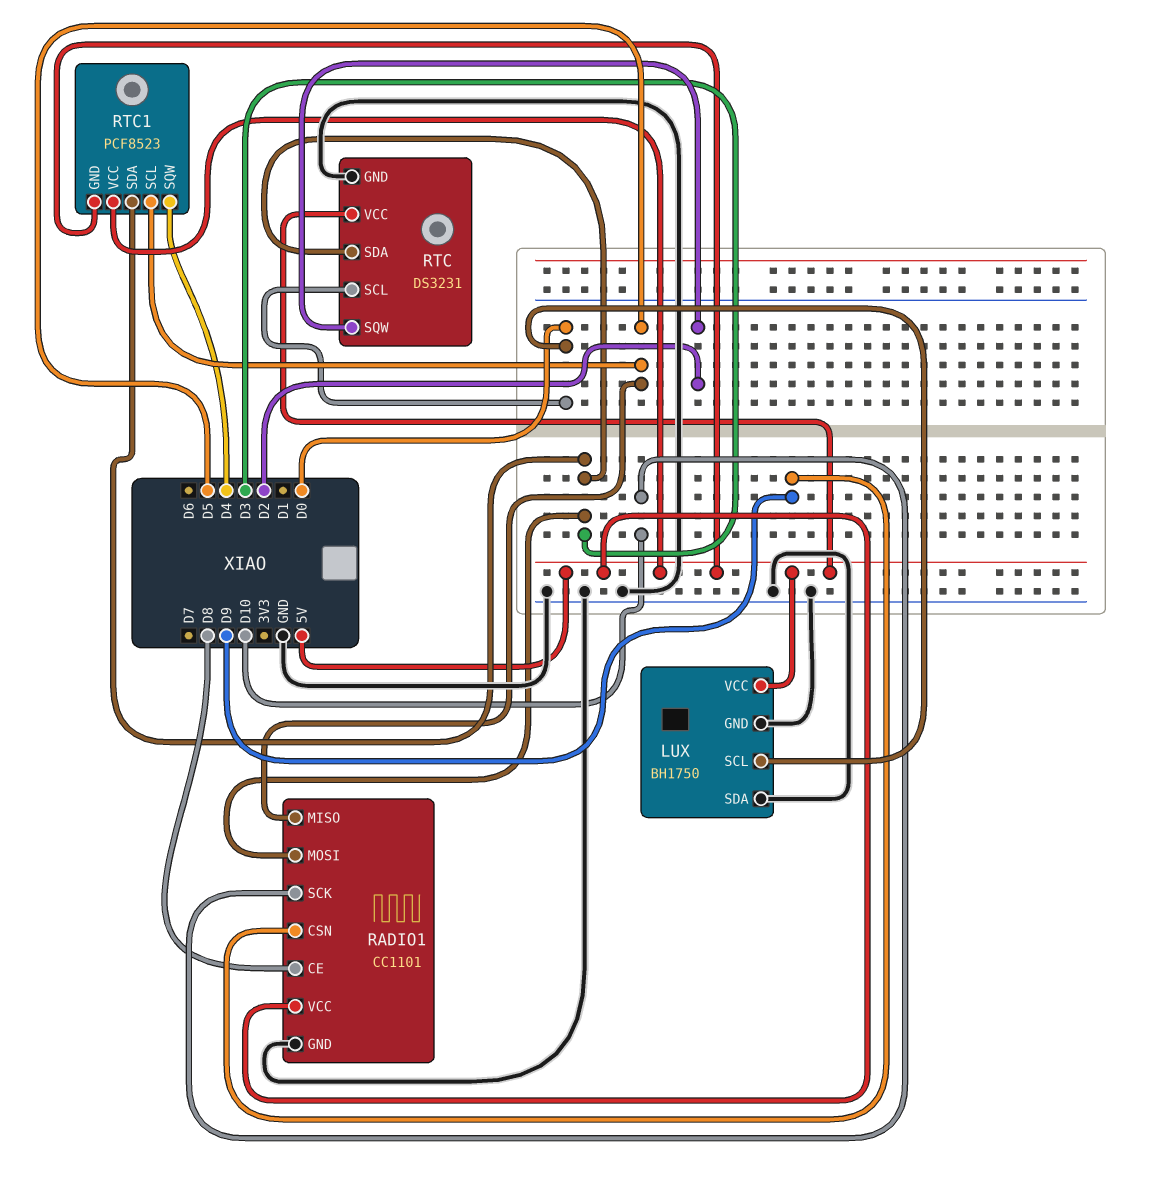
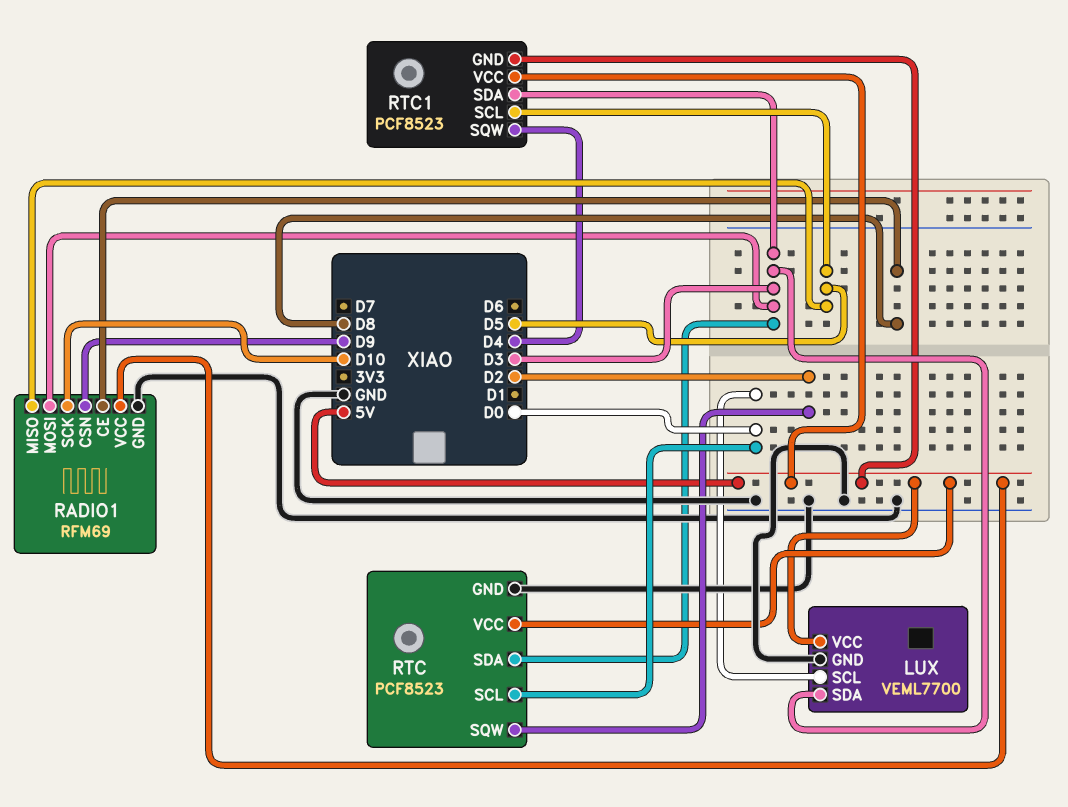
LUX: BH1750 -> VEML7700
LUX pin SDA: GND -> D3
RADIO1: CC1101 -> RFM69
RTC: DS3231 -> PCF8523

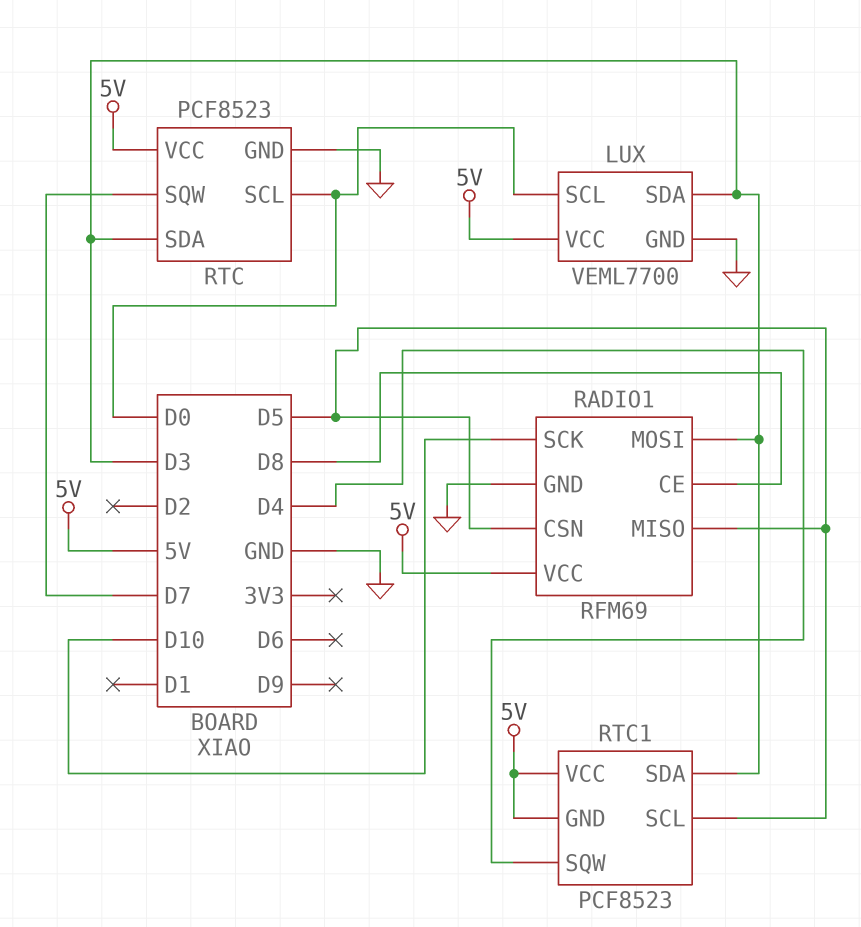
RADIO1 pin CSN: D9 -> D5
RTC pin SQW: D2 -> D7

